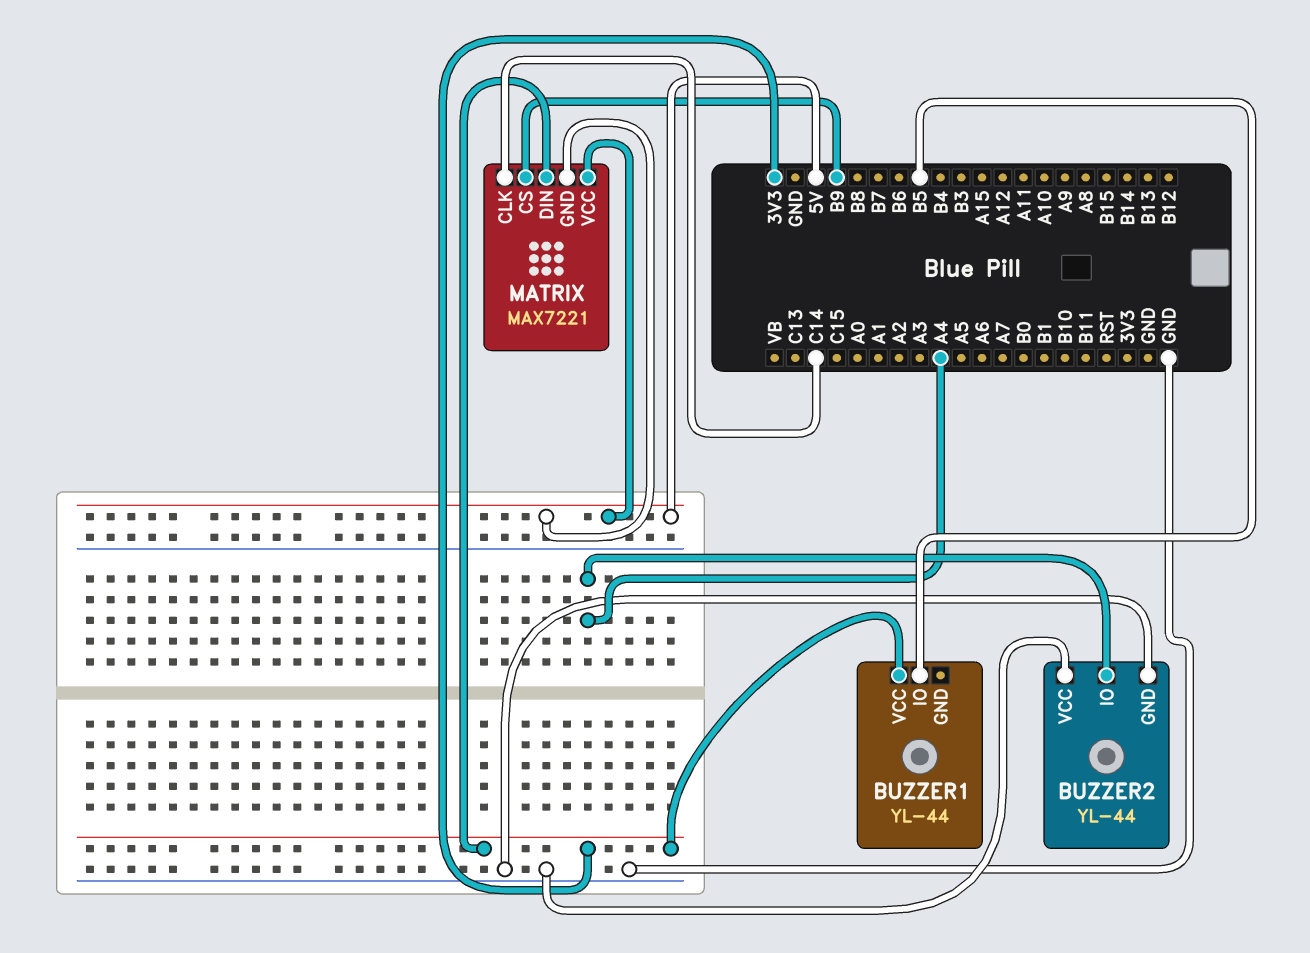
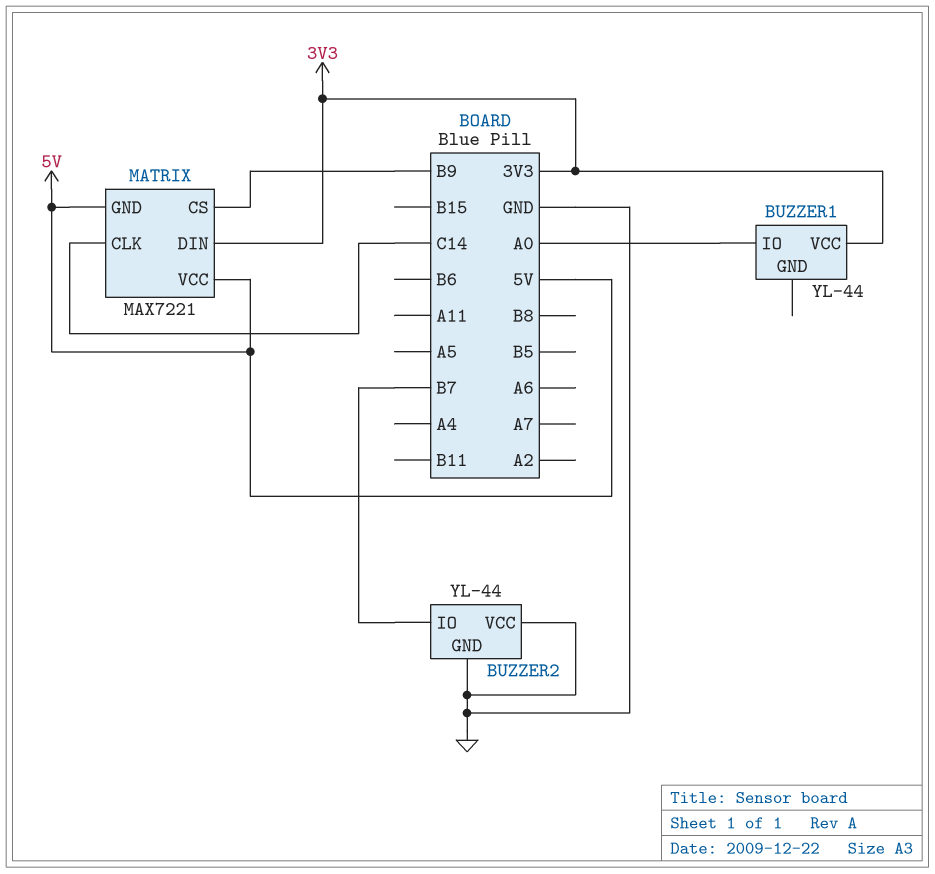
BUZZER1 pin IO: B5 -> A0
BUZZER2 pin IO: A4 -> B7

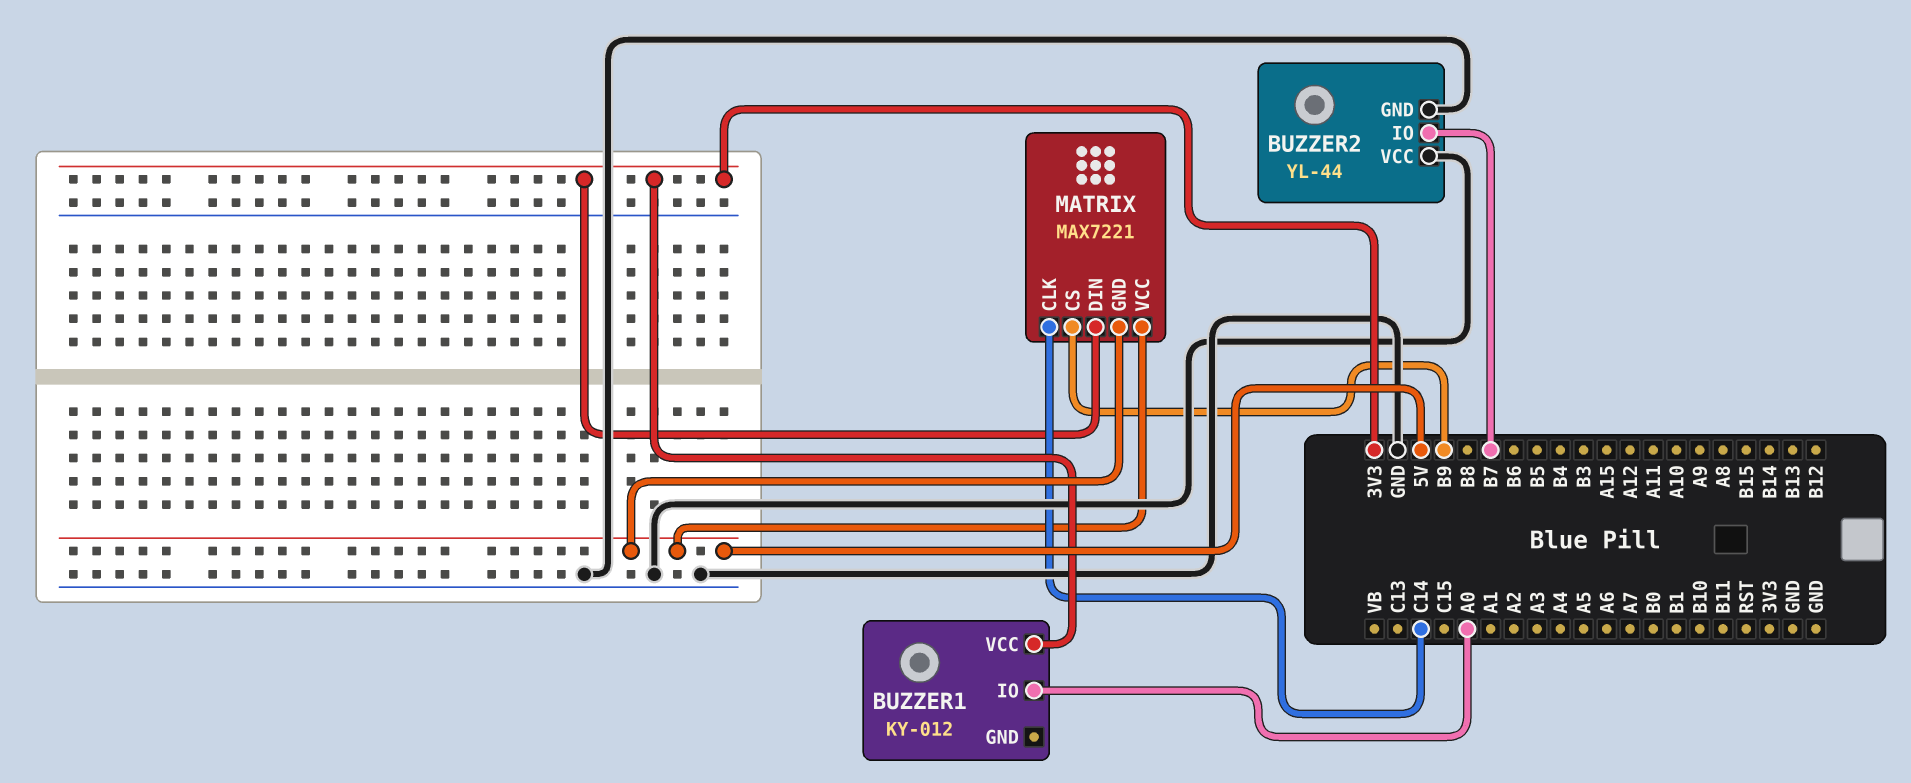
BUZZER1: YL-44 -> KY-012

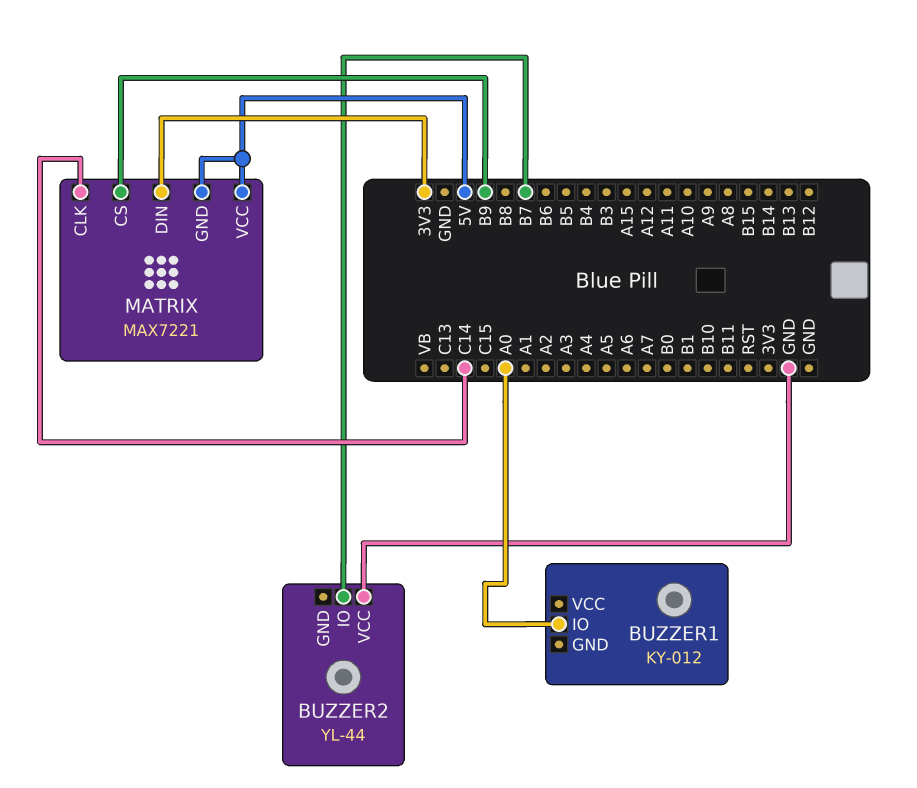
BUZZER1 pin VCC: 3V3 -> none
BUZZER2 pin GND: GND -> none

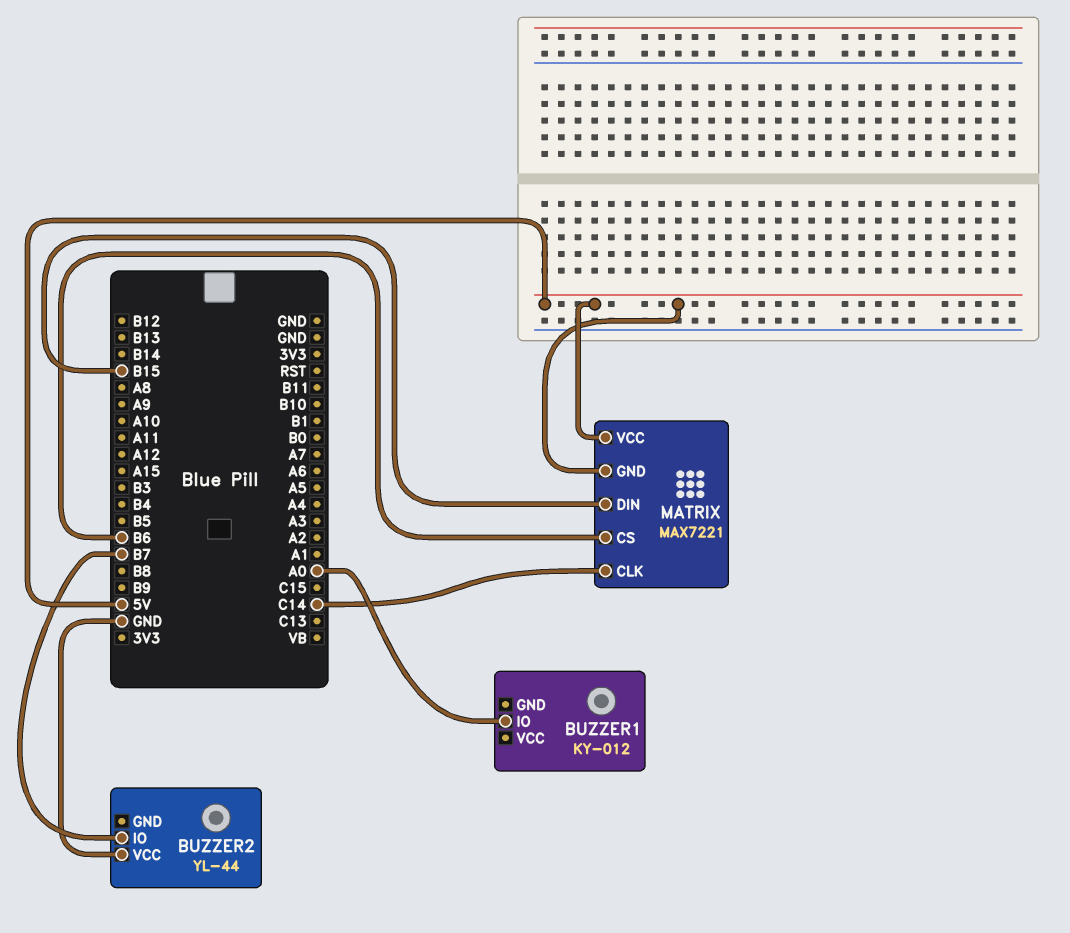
MATRIX pin CS: B9 -> B6
MATRIX pin DIN: 3V3 -> B15

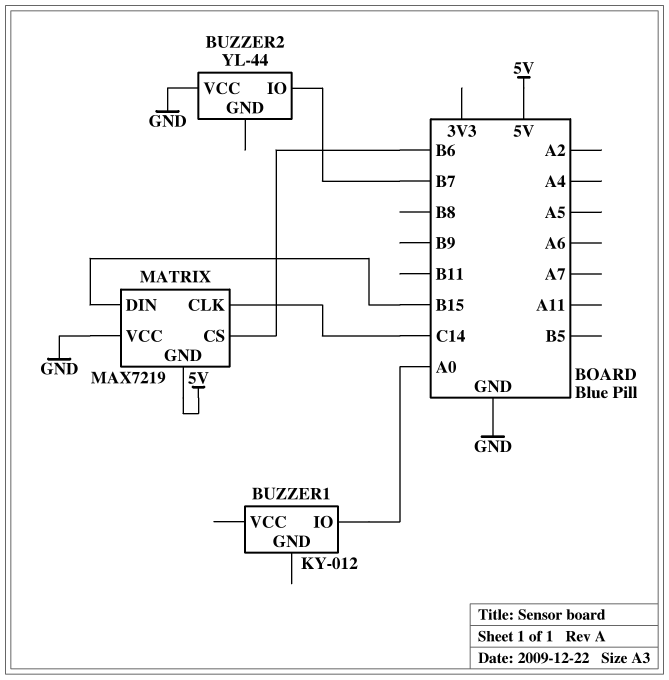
MATRIX: MAX7221 -> MAX7219
MATRIX pin VCC: 5V -> GND

